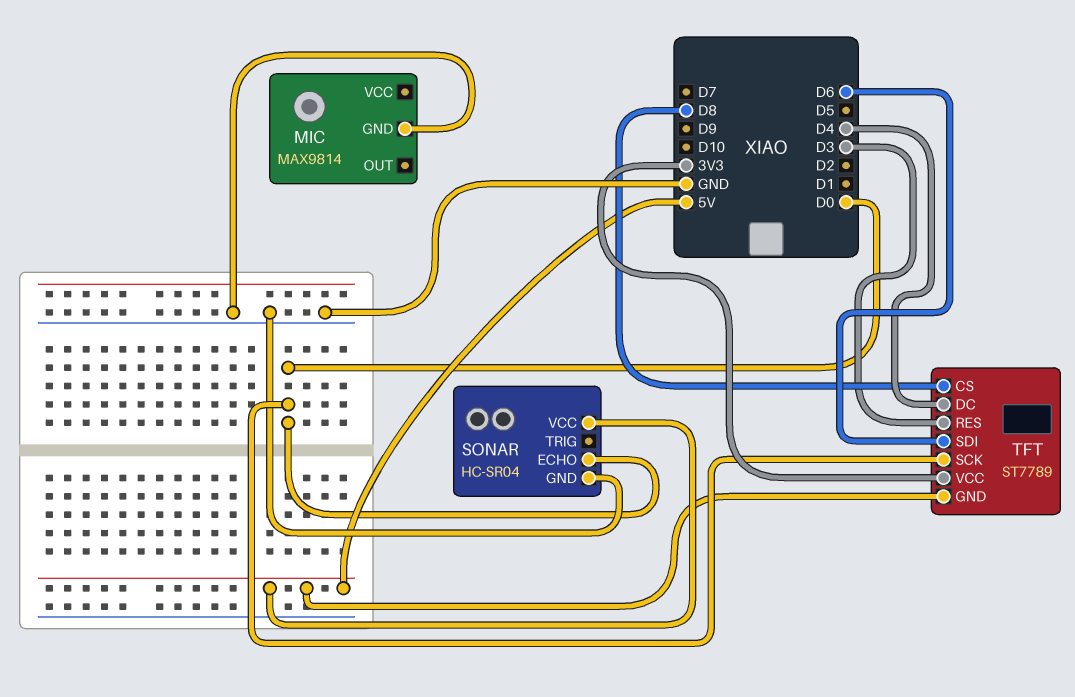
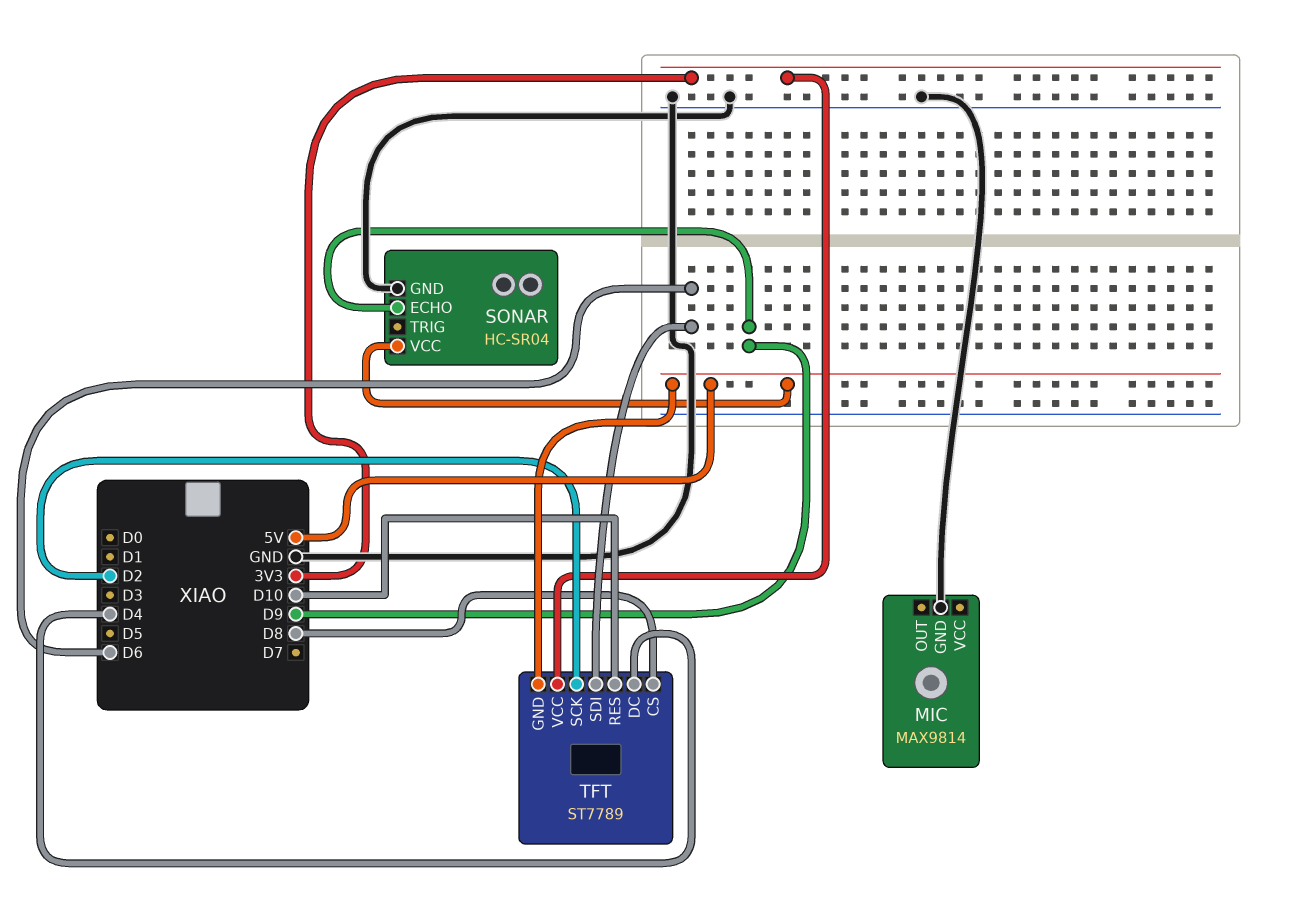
SONAR pin ECHO: D0 -> D9
TFT pin RES: D3 -> D10
TFT pin SCK: D0 -> D2

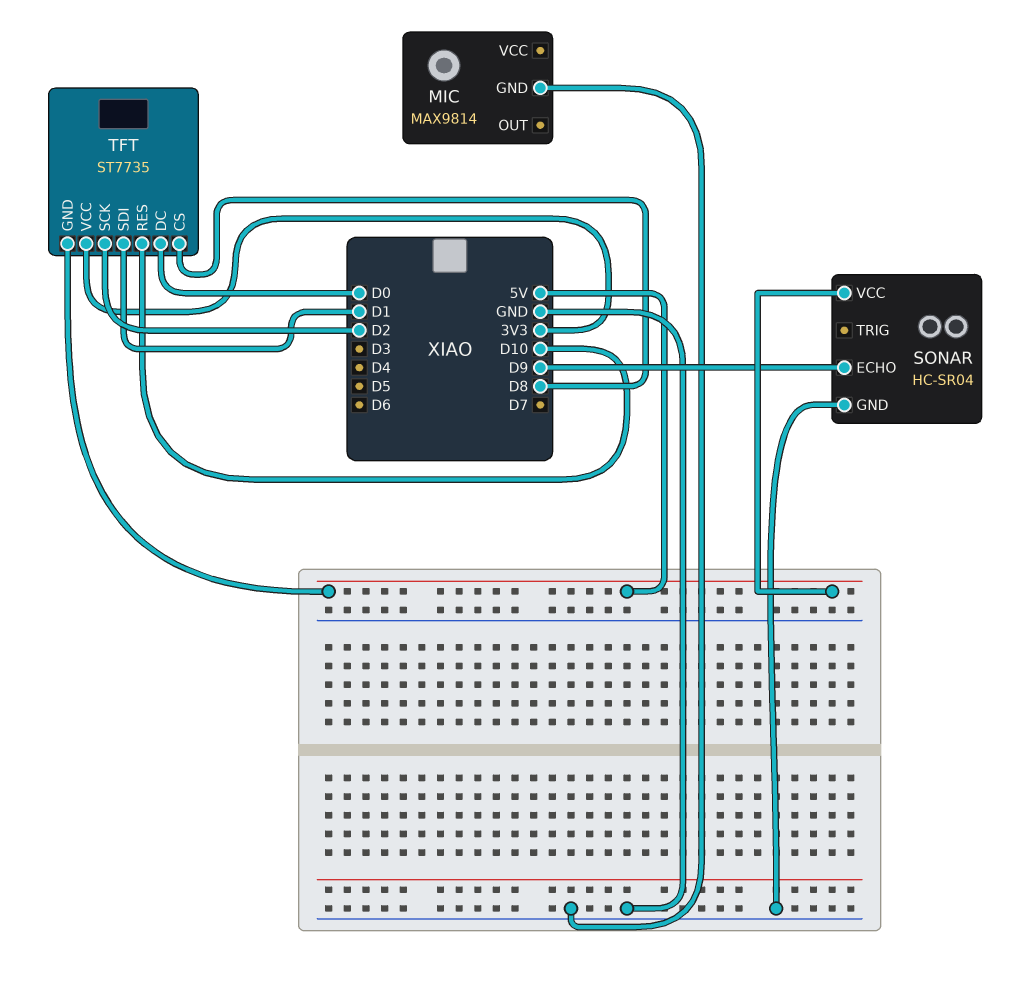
TFT: ST7789 -> ST7735
TFT pin DC: D4 -> D0
TFT pin SDI: D6 -> D1

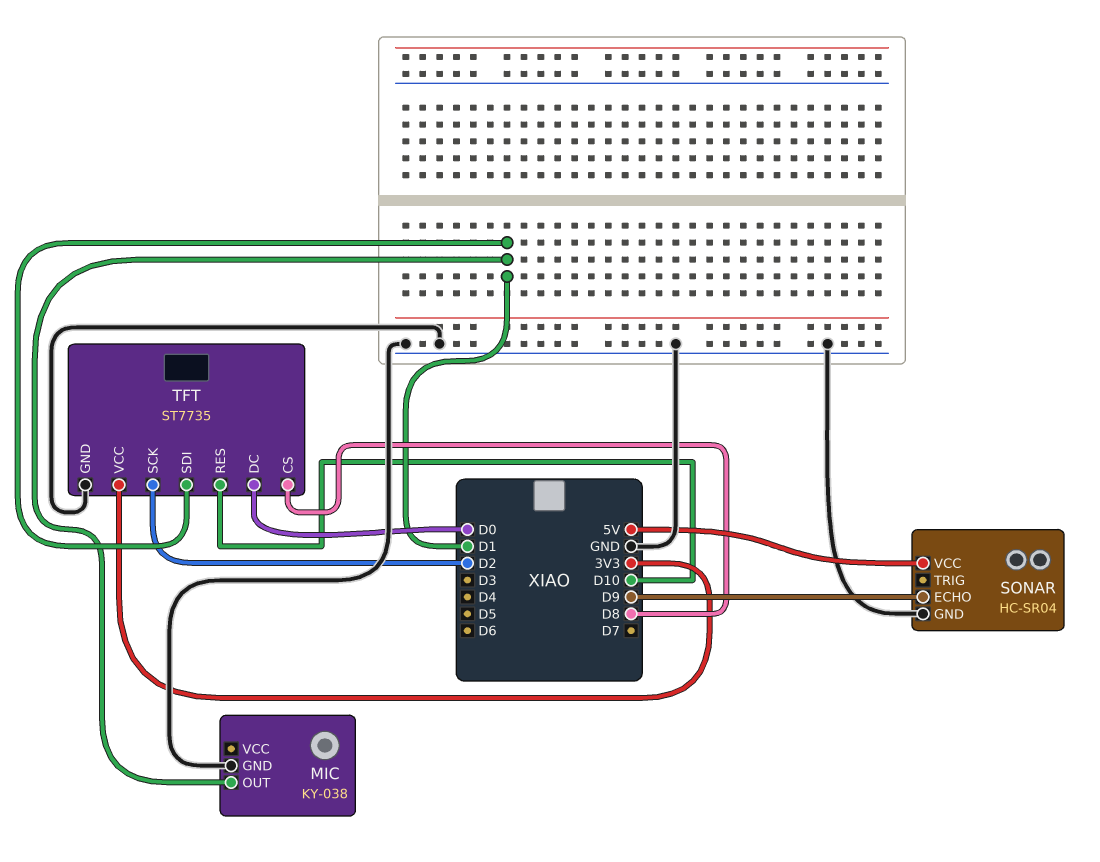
MIC: MAX9814 -> KY-038
MIC pin OUT: none -> D1
TFT pin GND: 5V -> GND

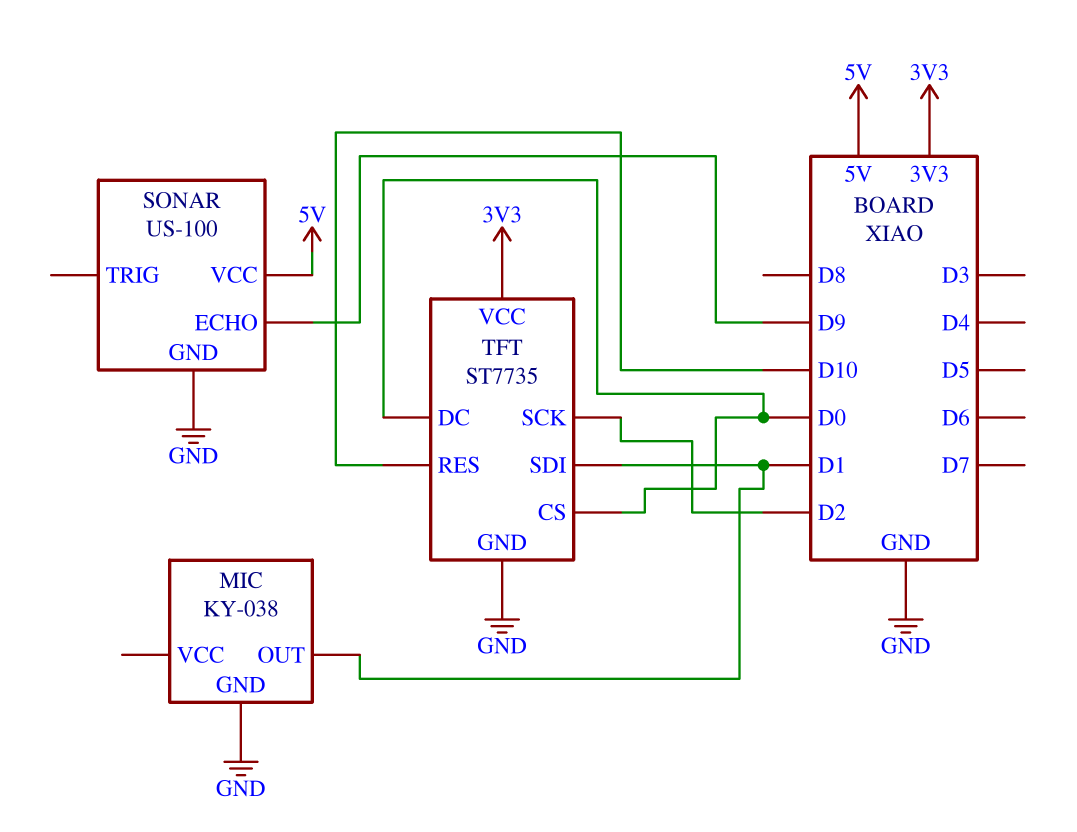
SONAR: HC-SR04 -> US-100
TFT pin CS: D8 -> D0

